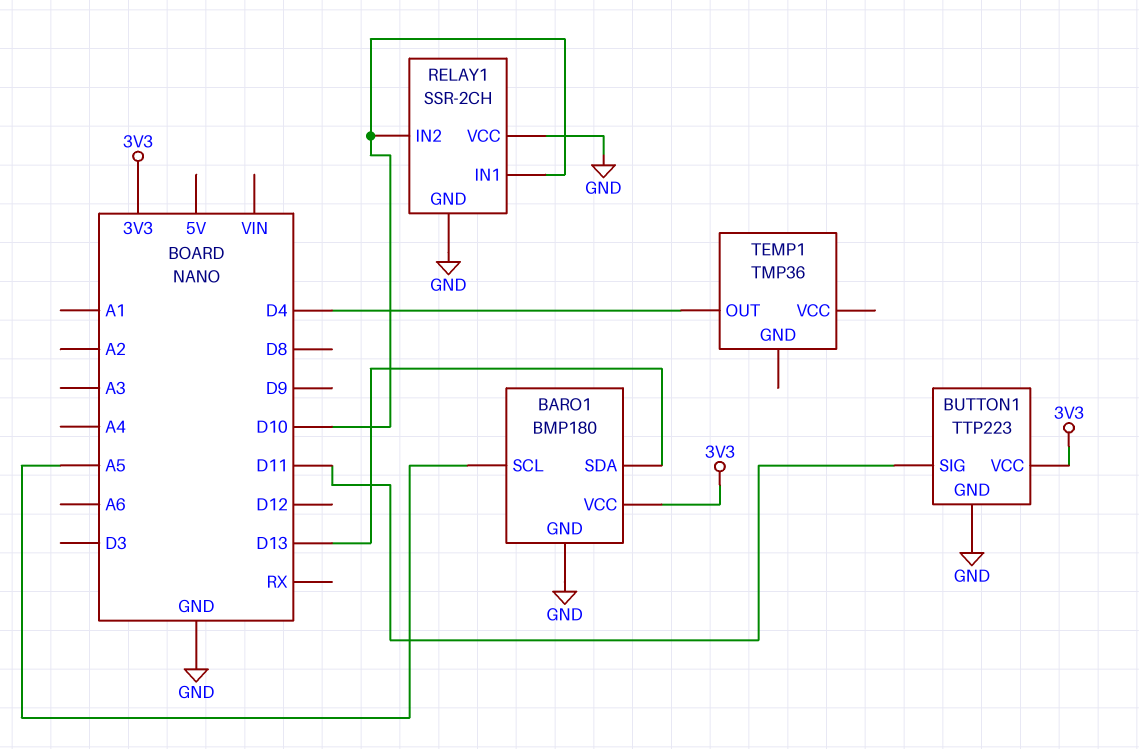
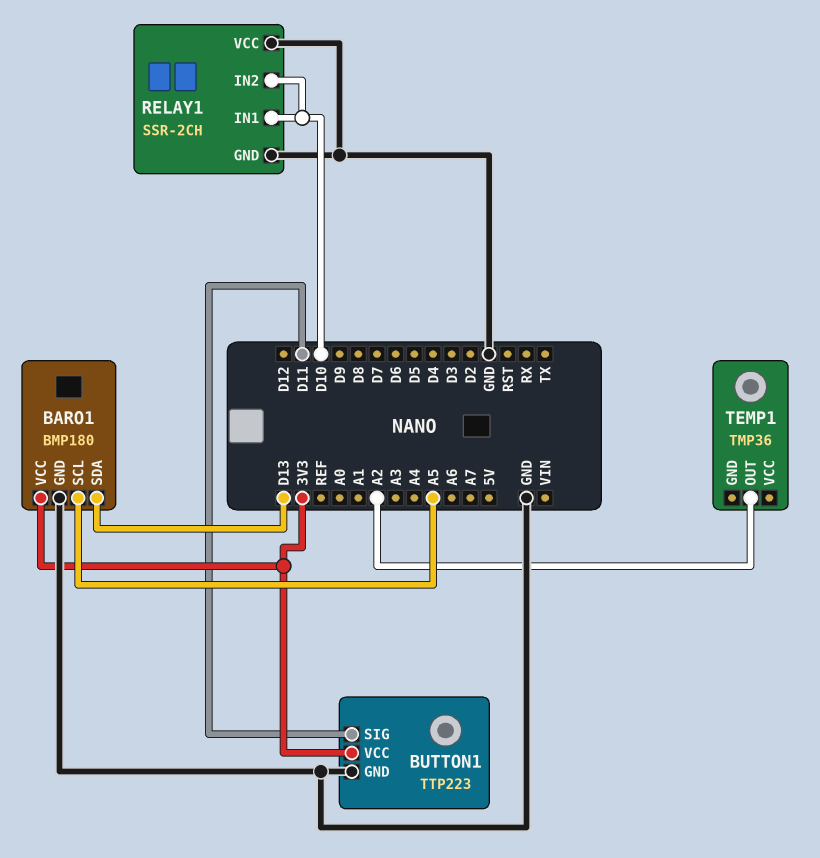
TEMP1 pin OUT: D4 -> A2

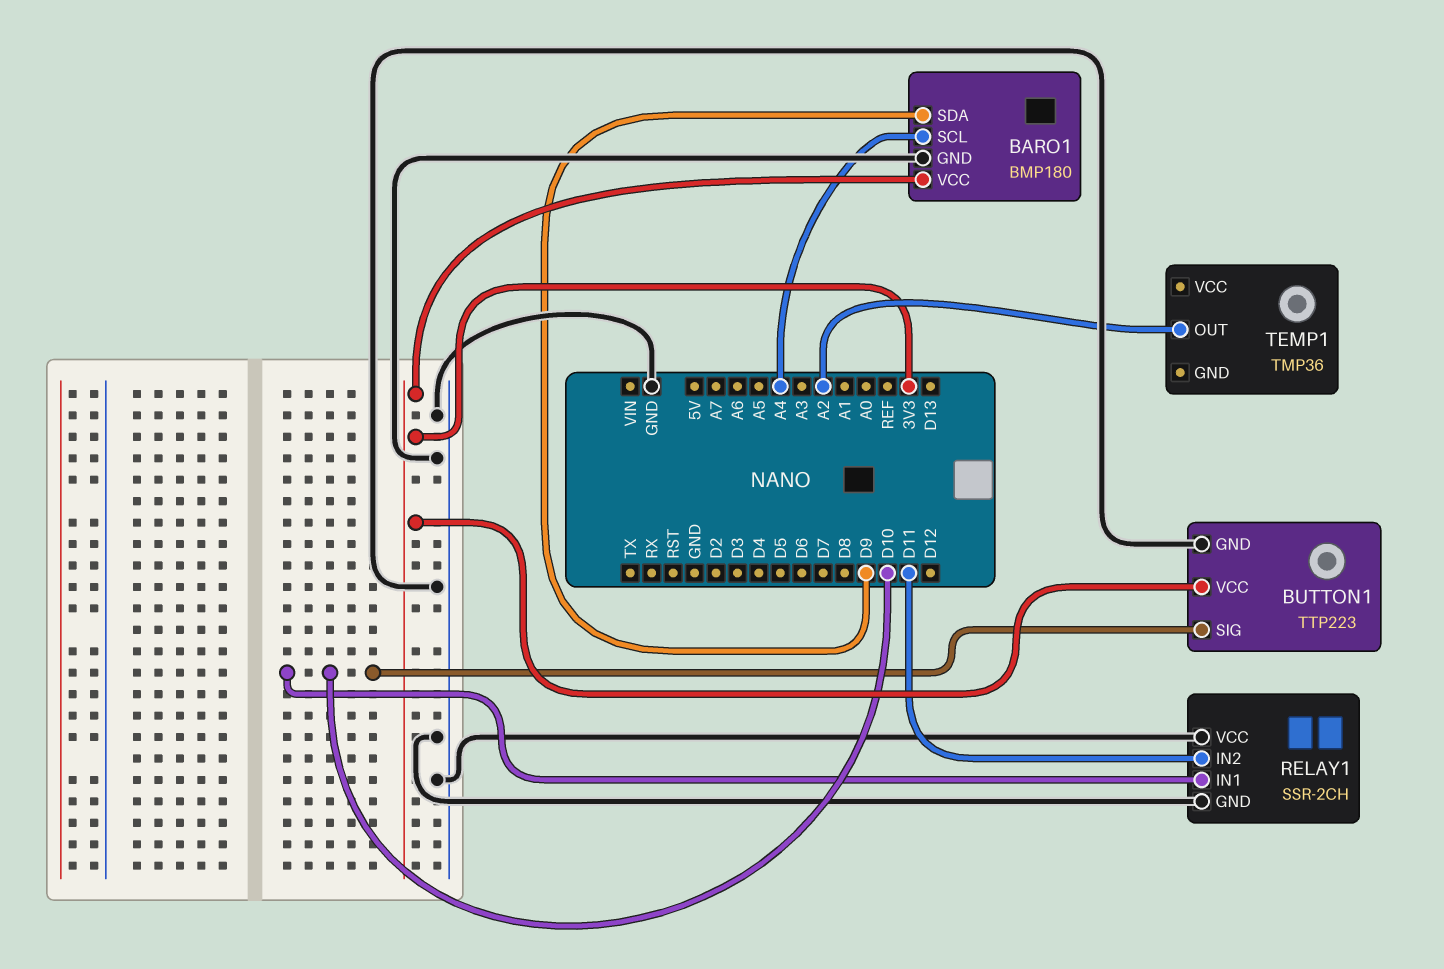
BARO1 pin SCL: A5 -> A4
BARO1 pin SDA: D13 -> D9
BUTTON1 pin SIG: D11 -> D10
RELAY1 pin IN2: D10 -> D11

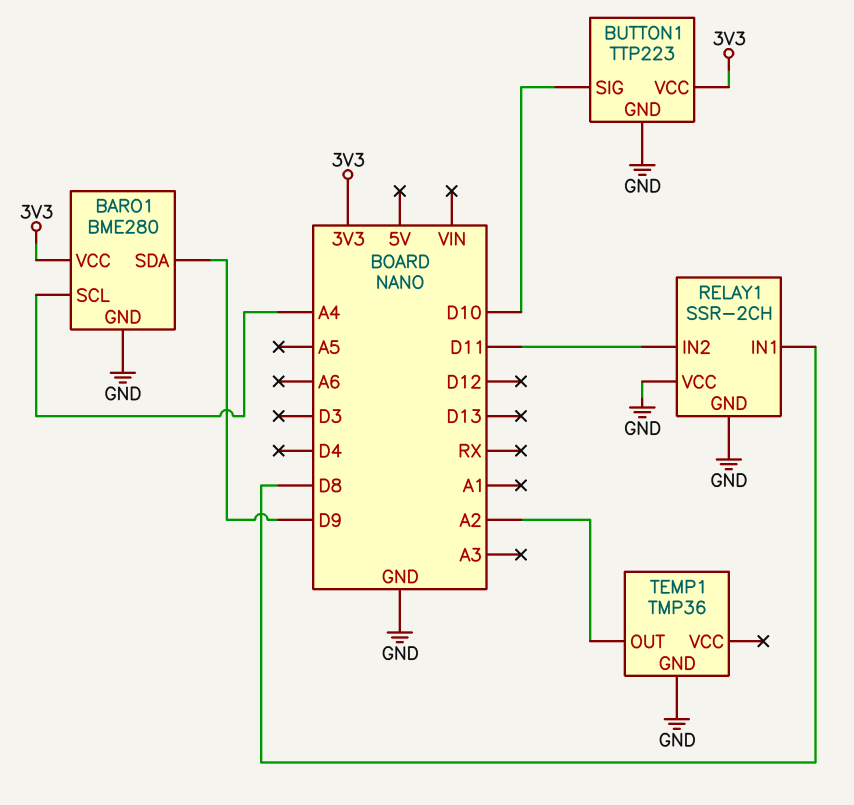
BARO1: BMP180 -> BME280
RELAY1 pin IN1: D10 -> D8
TEMP1 pin GND: none -> GND

